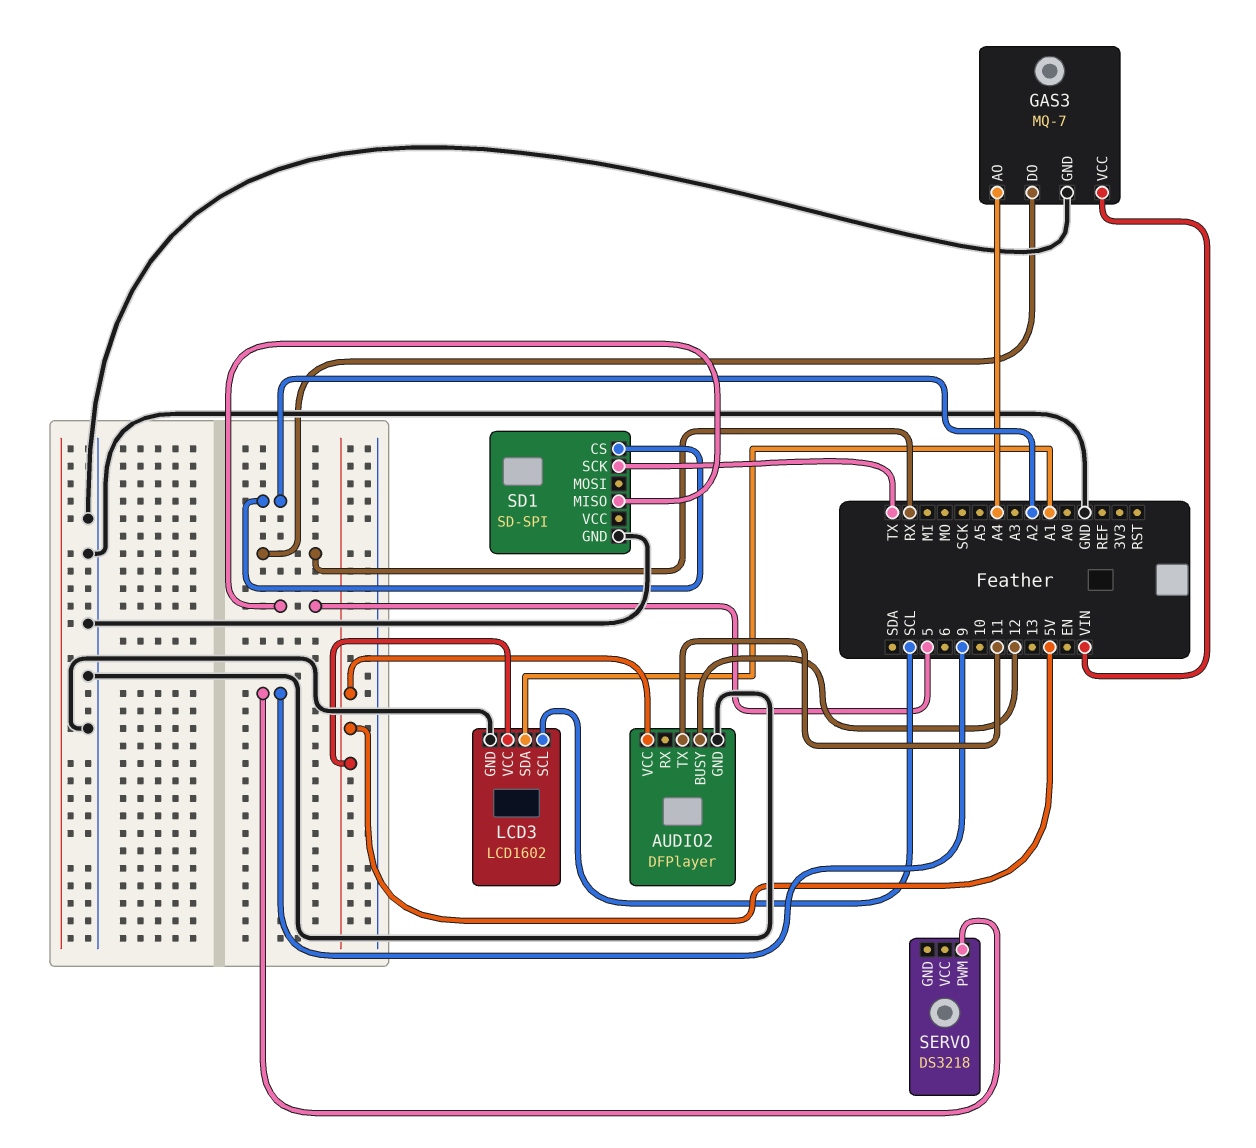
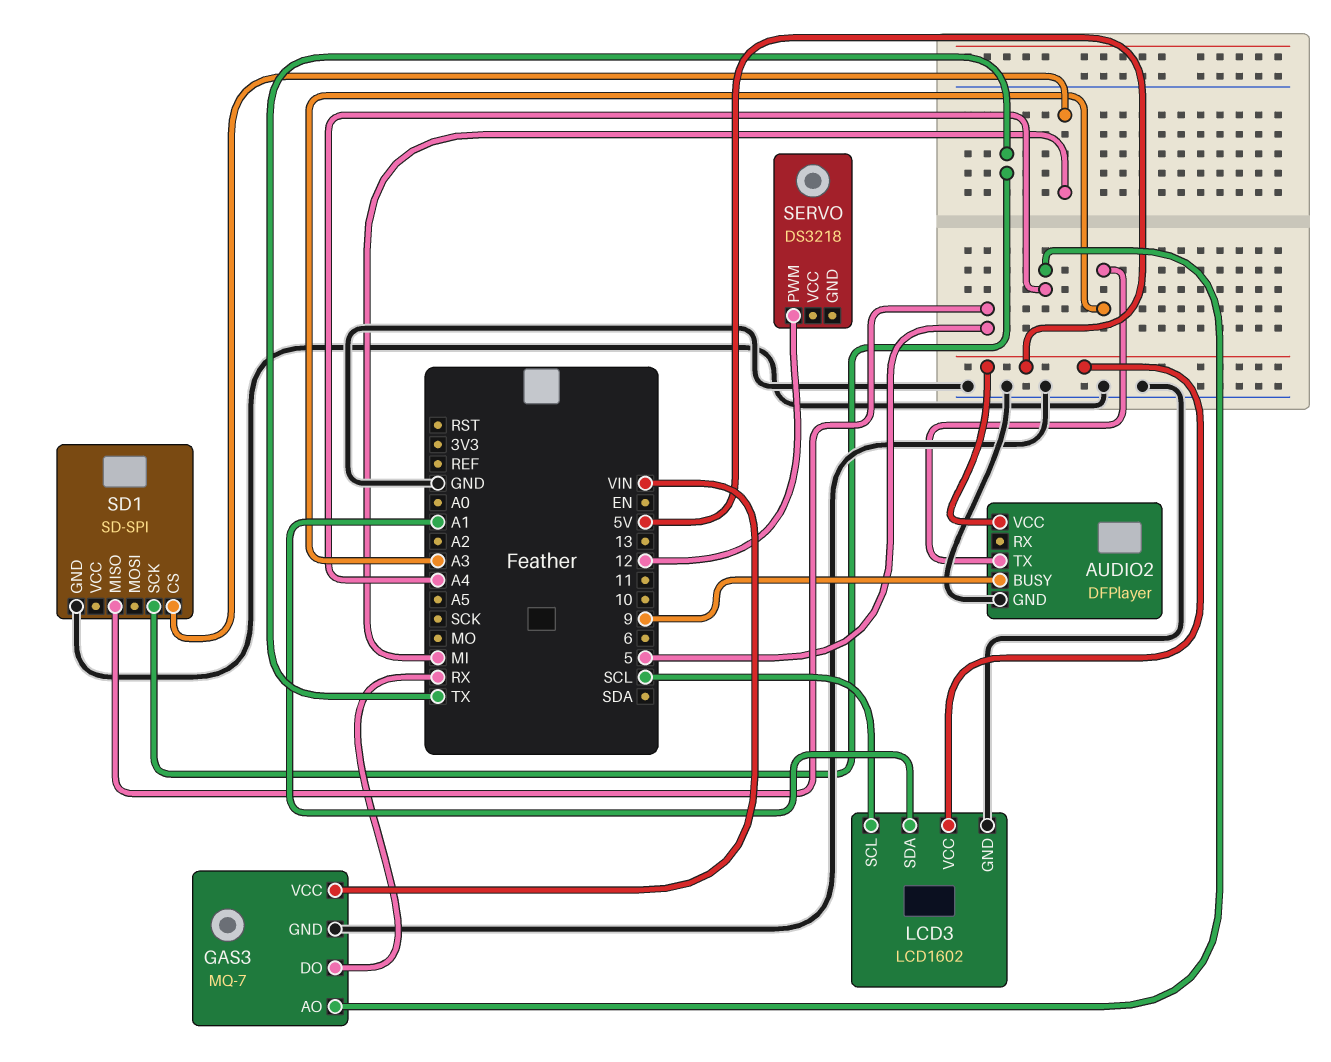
AUDIO2 pin BUSY: 12 -> 9
AUDIO2 pin TX: 11 -> A3
SD1 pin CS: A2 -> MI
SERVO pin PWM: 9 -> 12

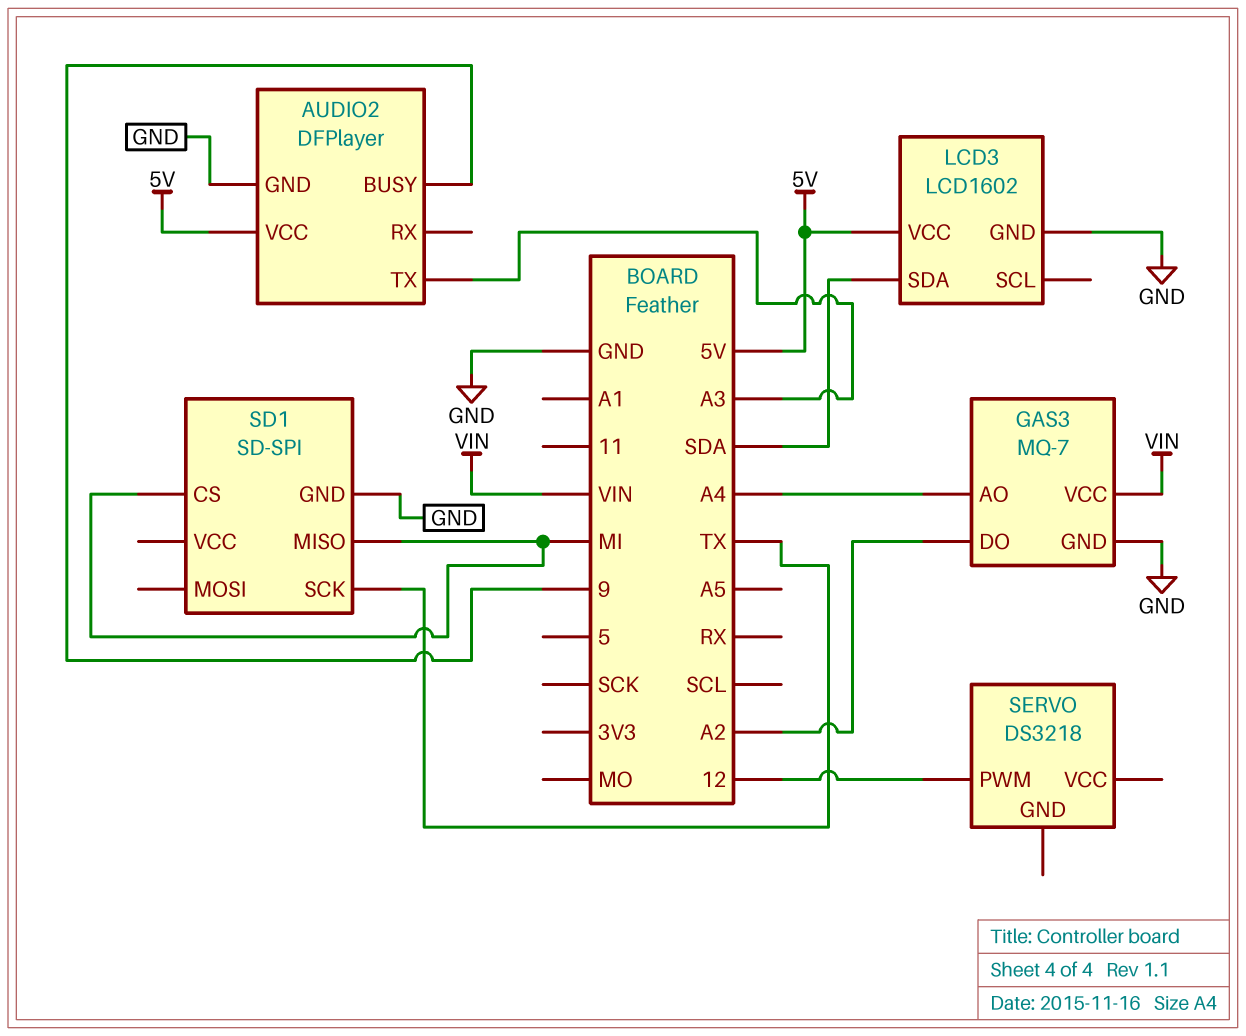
GAS3 pin DO: RX -> A2
LCD3 pin SCL: SCL -> none
LCD3 pin SDA: A1 -> SDA
SD1 pin MISO: 5 -> MI

